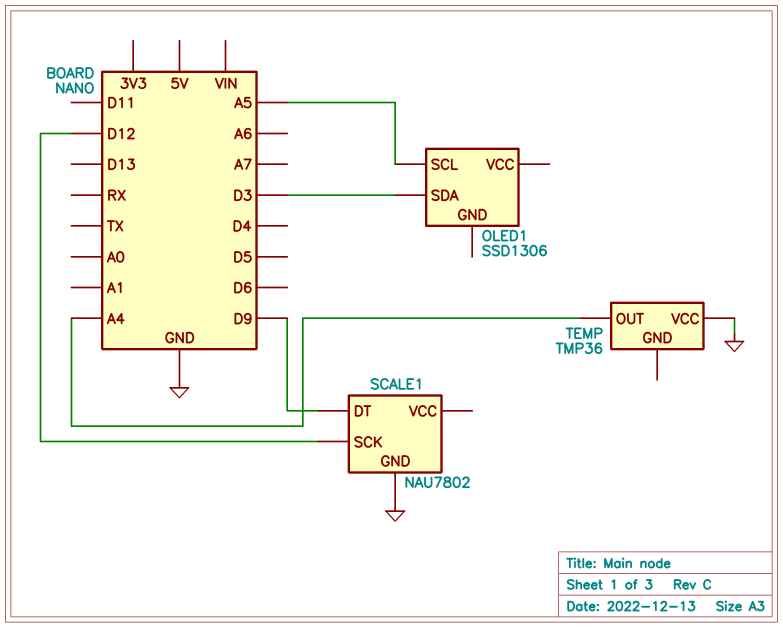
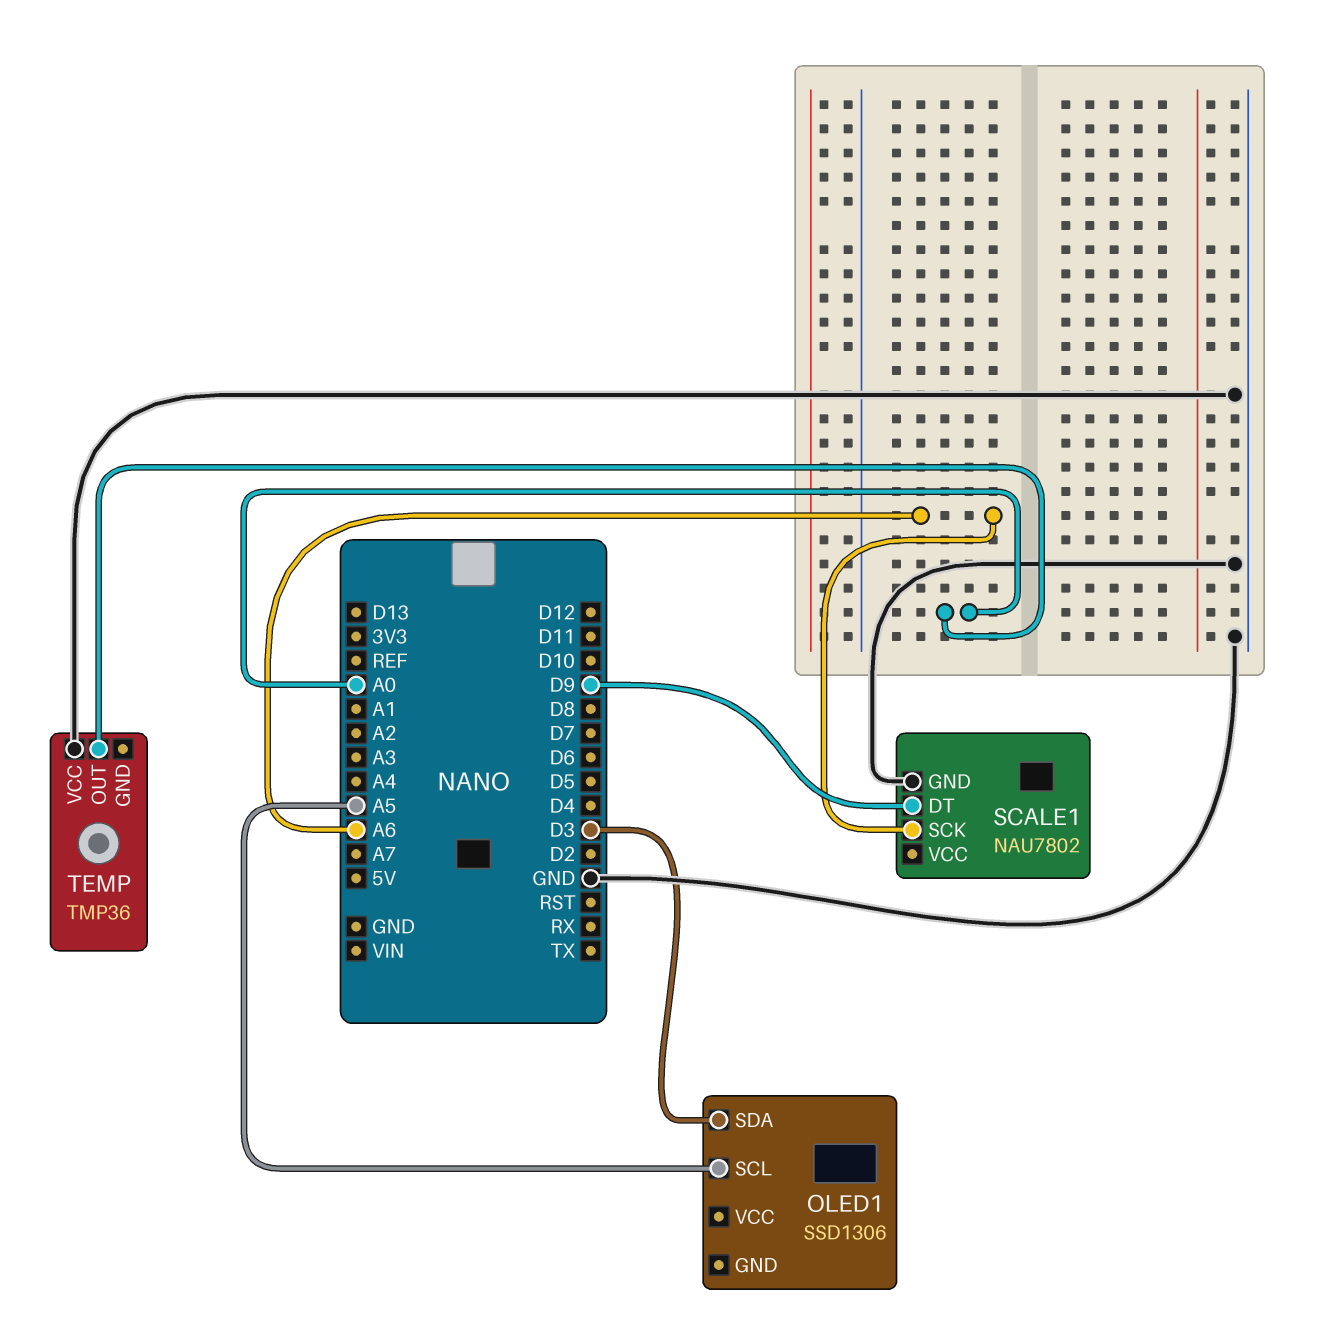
SCALE1 pin SCK: D12 -> A6
TEMP pin OUT: A4 -> A0

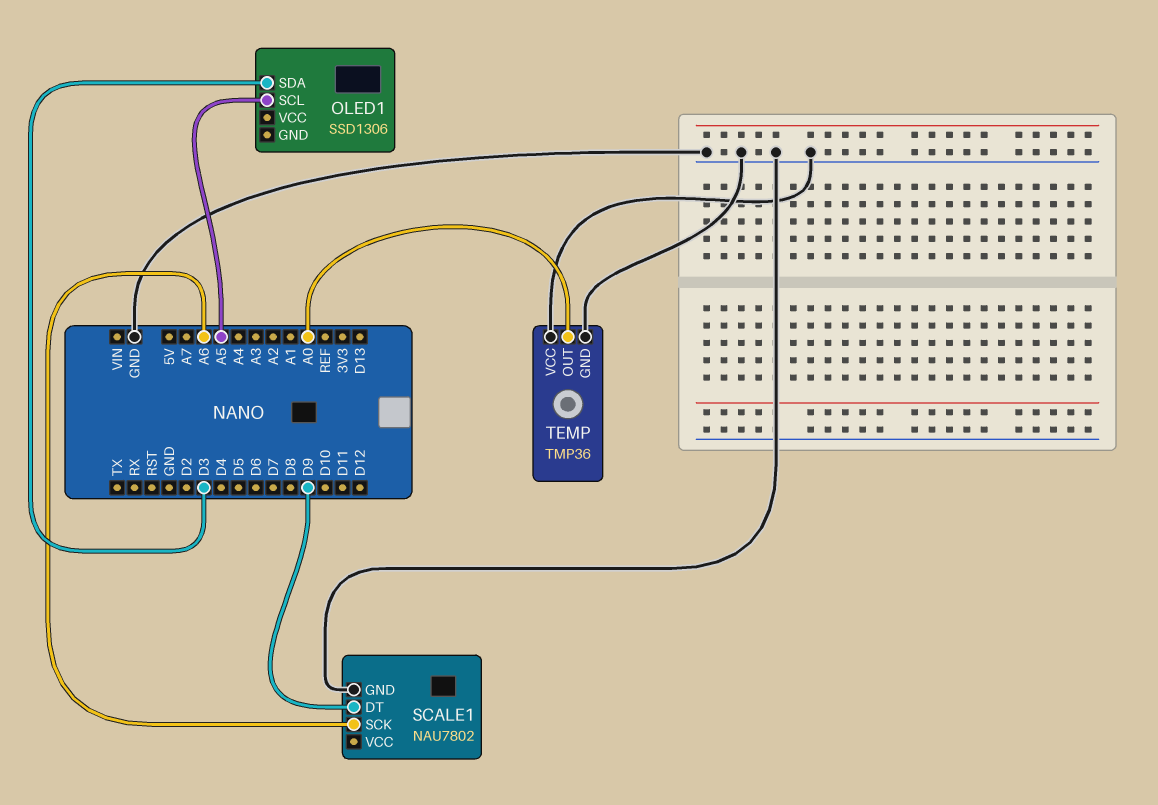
TEMP pin GND: none -> GND

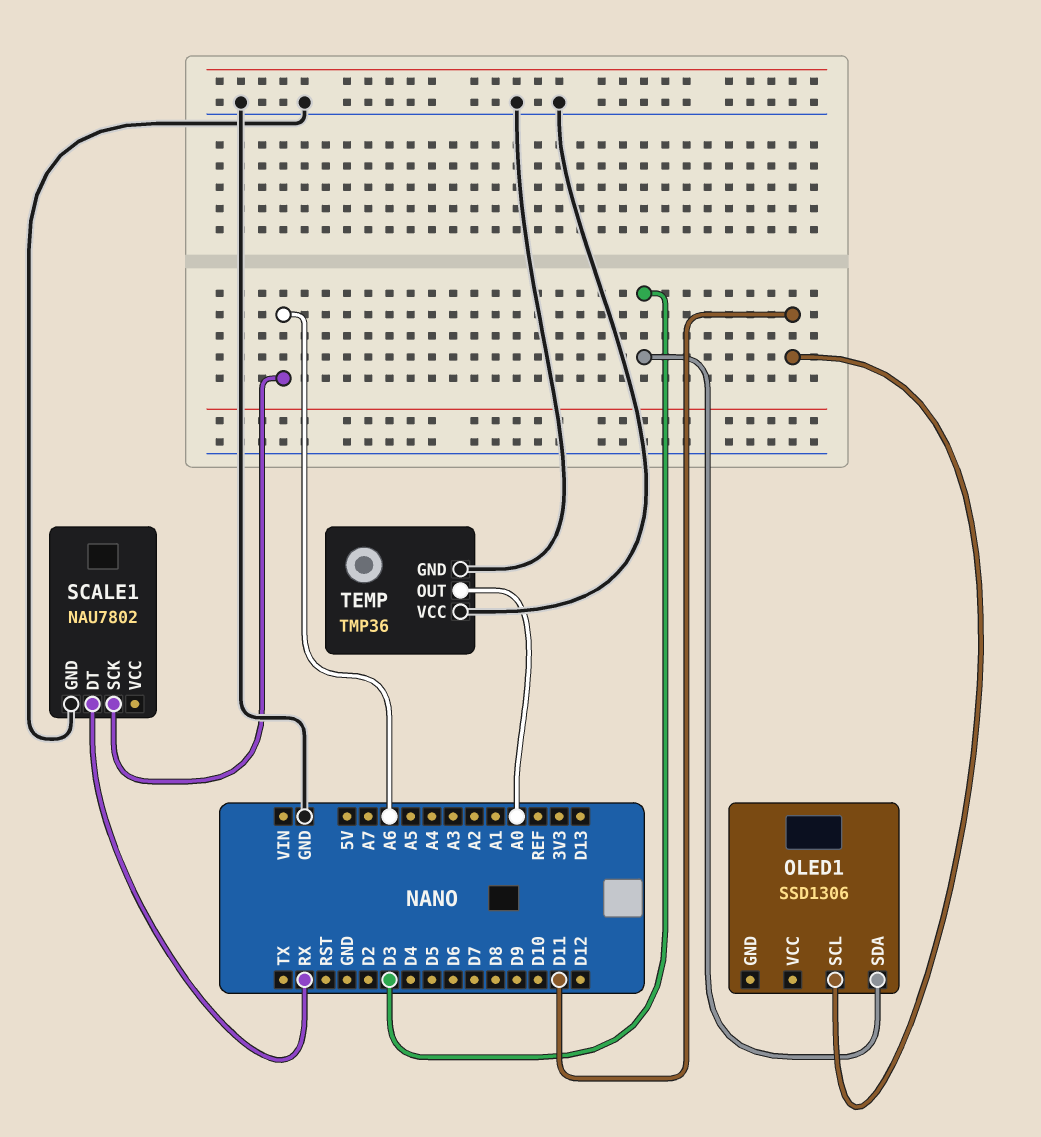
OLED1 pin SCL: A5 -> D11
SCALE1 pin DT: D9 -> RX

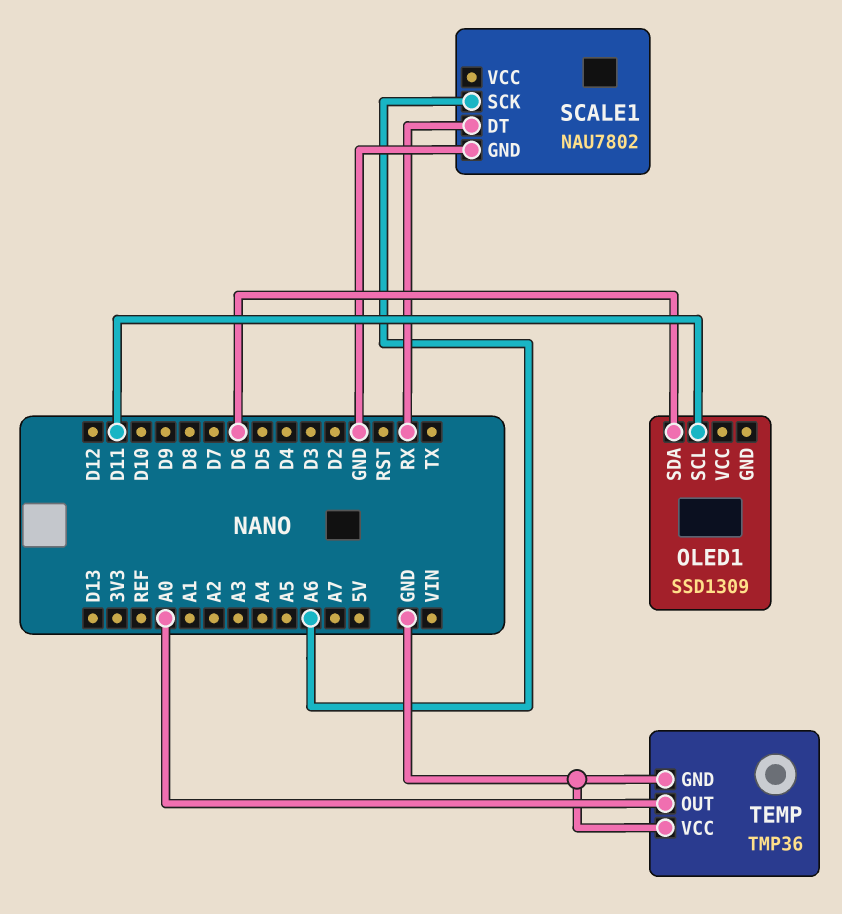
OLED1: SSD1306 -> SSD1309
OLED1 pin SDA: D3 -> D6

